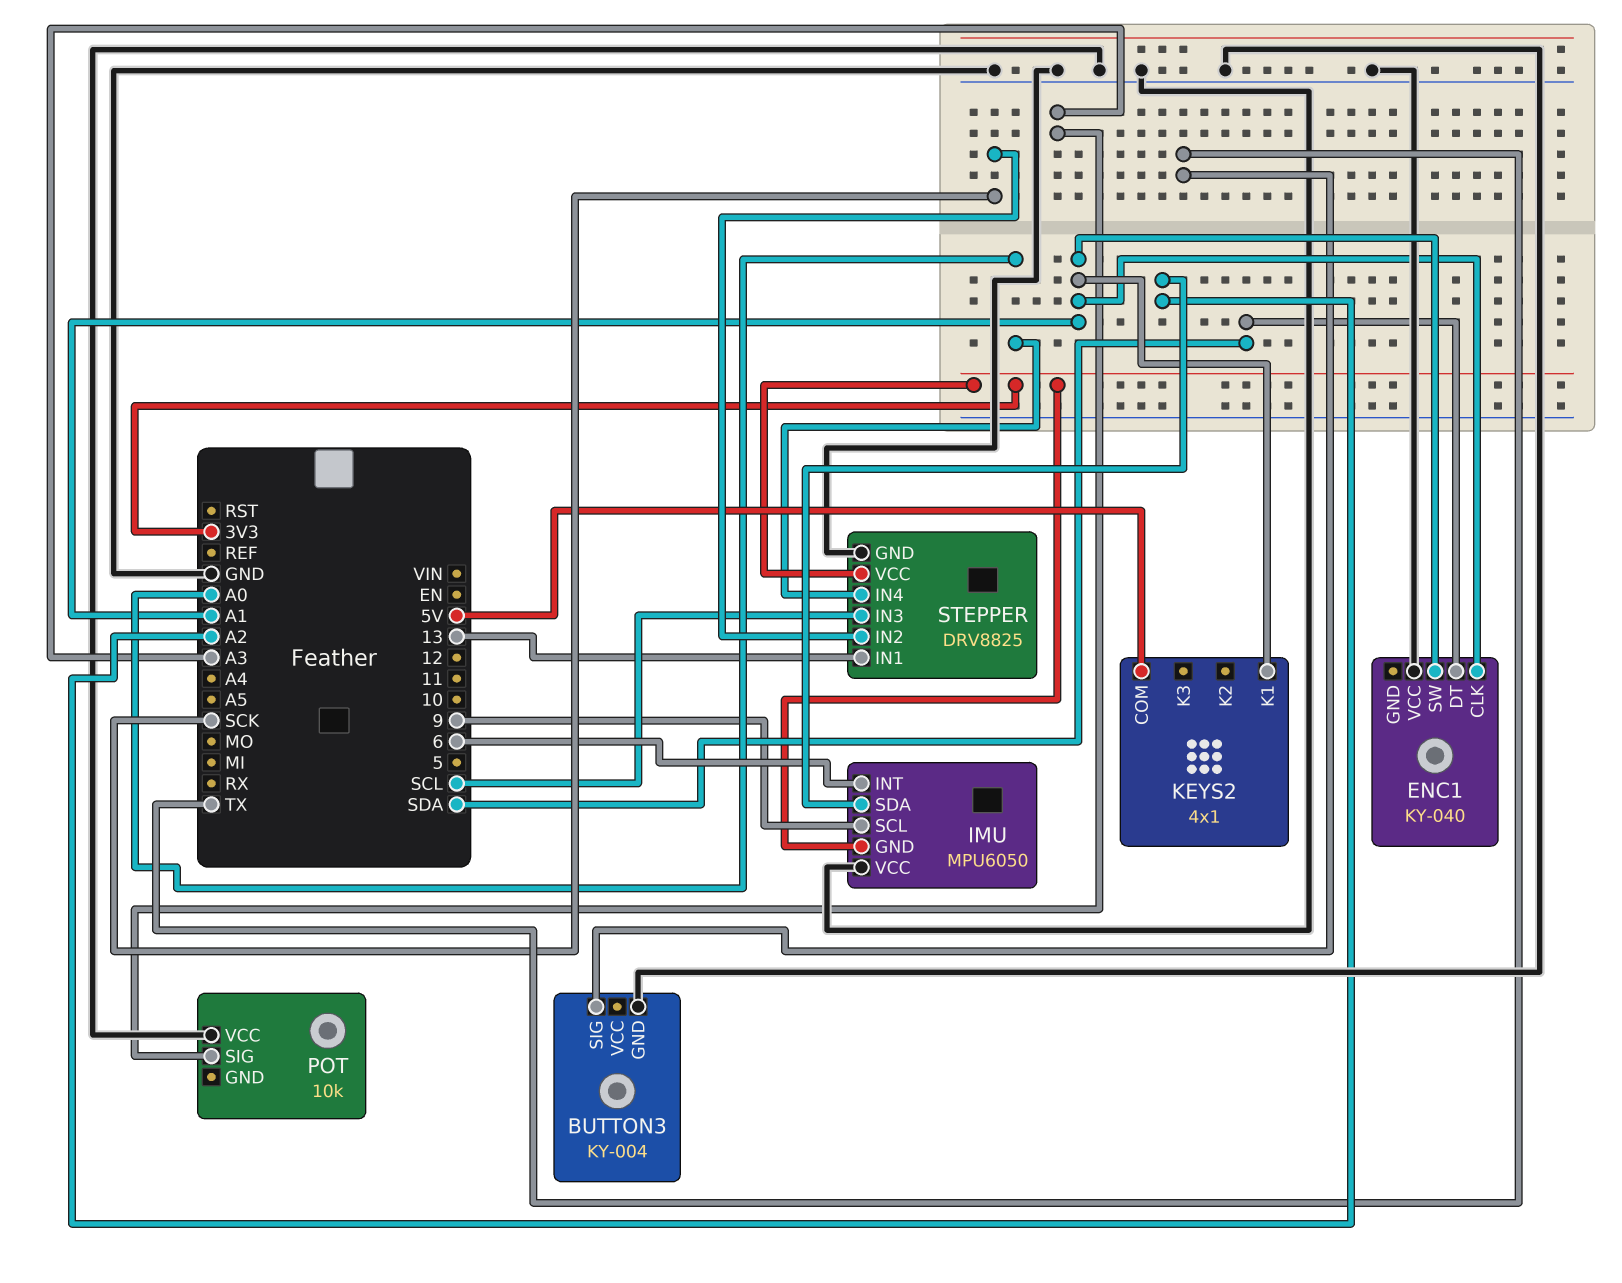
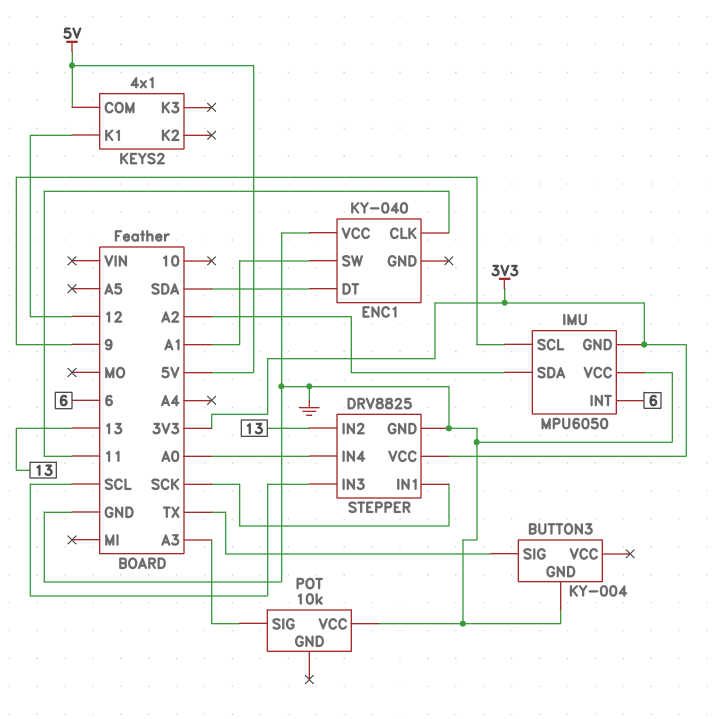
ENC1 pin CLK: A1 -> 11
KEYS2 pin K1: A1 -> 12
STEPPER pin IN1: 13 -> SCK
STEPPER pin IN2: SCK -> 13

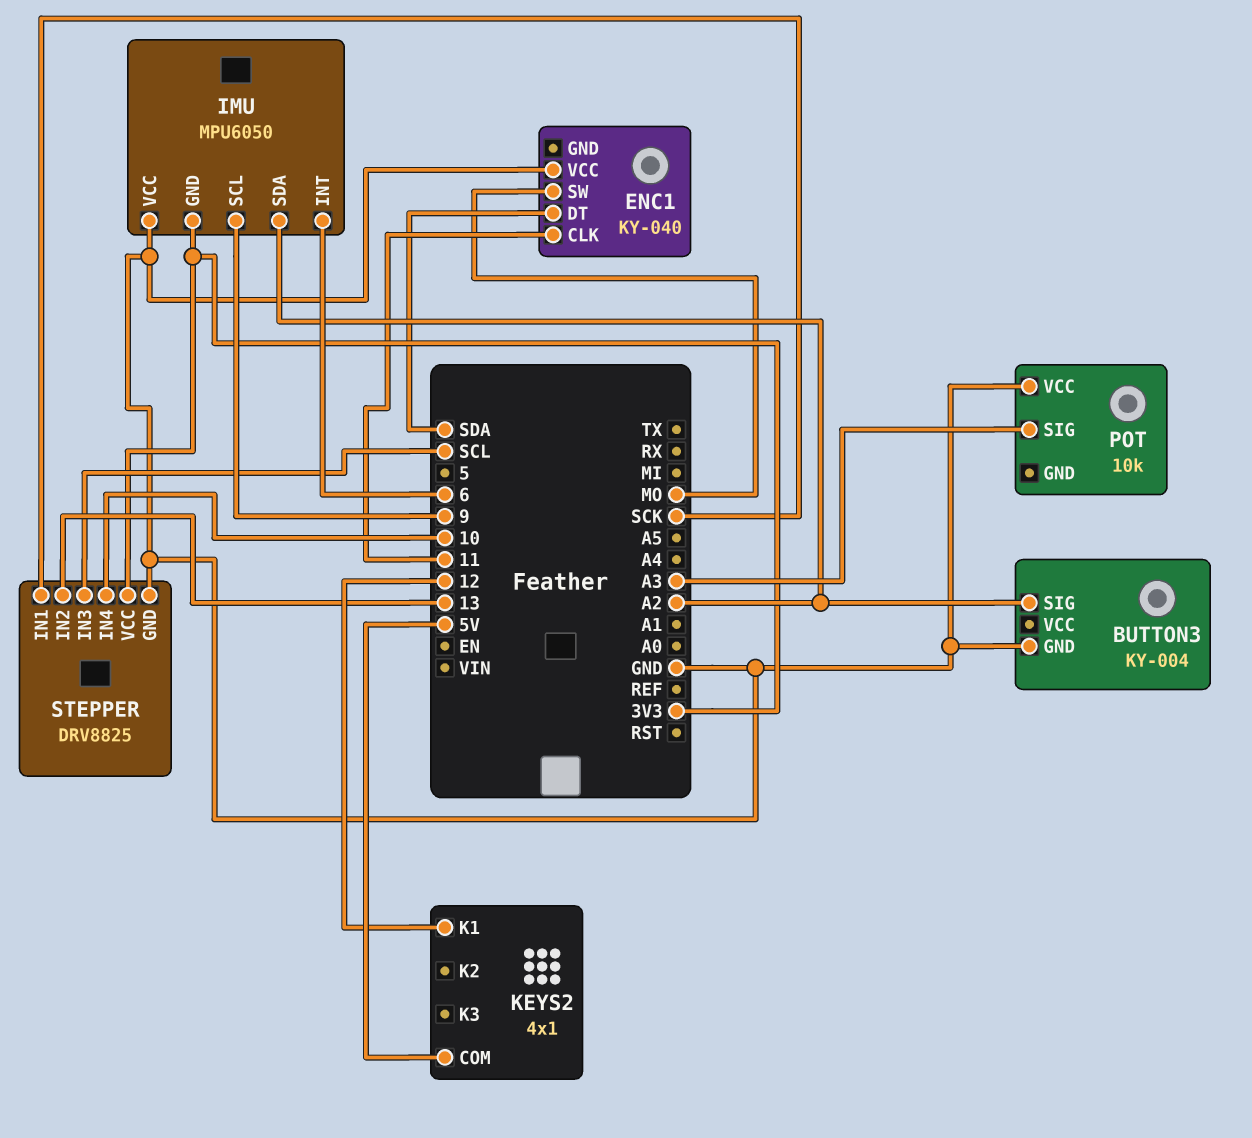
BUTTON3 pin SIG: TX -> A2
ENC1 pin SW: A1 -> MO
STEPPER pin IN4: A0 -> 10

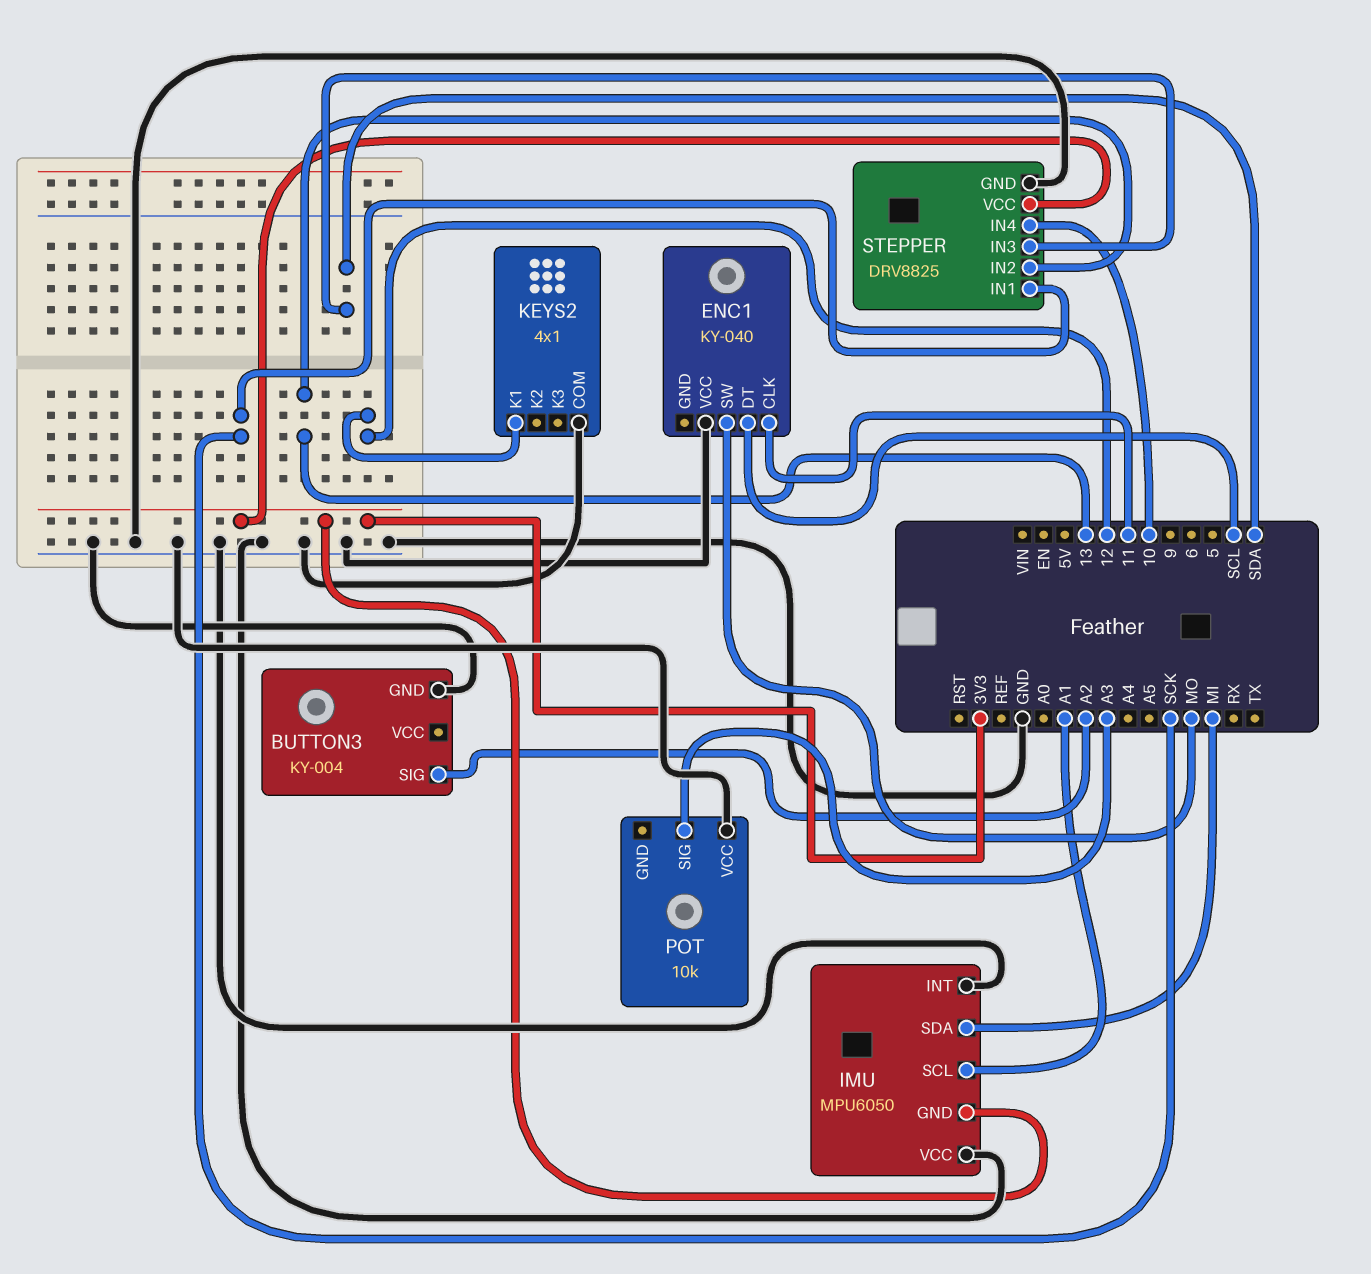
ENC1 pin DT: SDA -> SCL
IMU pin INT: 6 -> GND
IMU pin SCL: 9 -> A1
IMU pin SDA: A2 -> MI
KEYS2 pin COM: 5V -> GND
STEPPER pin IN3: SCL -> SDA

